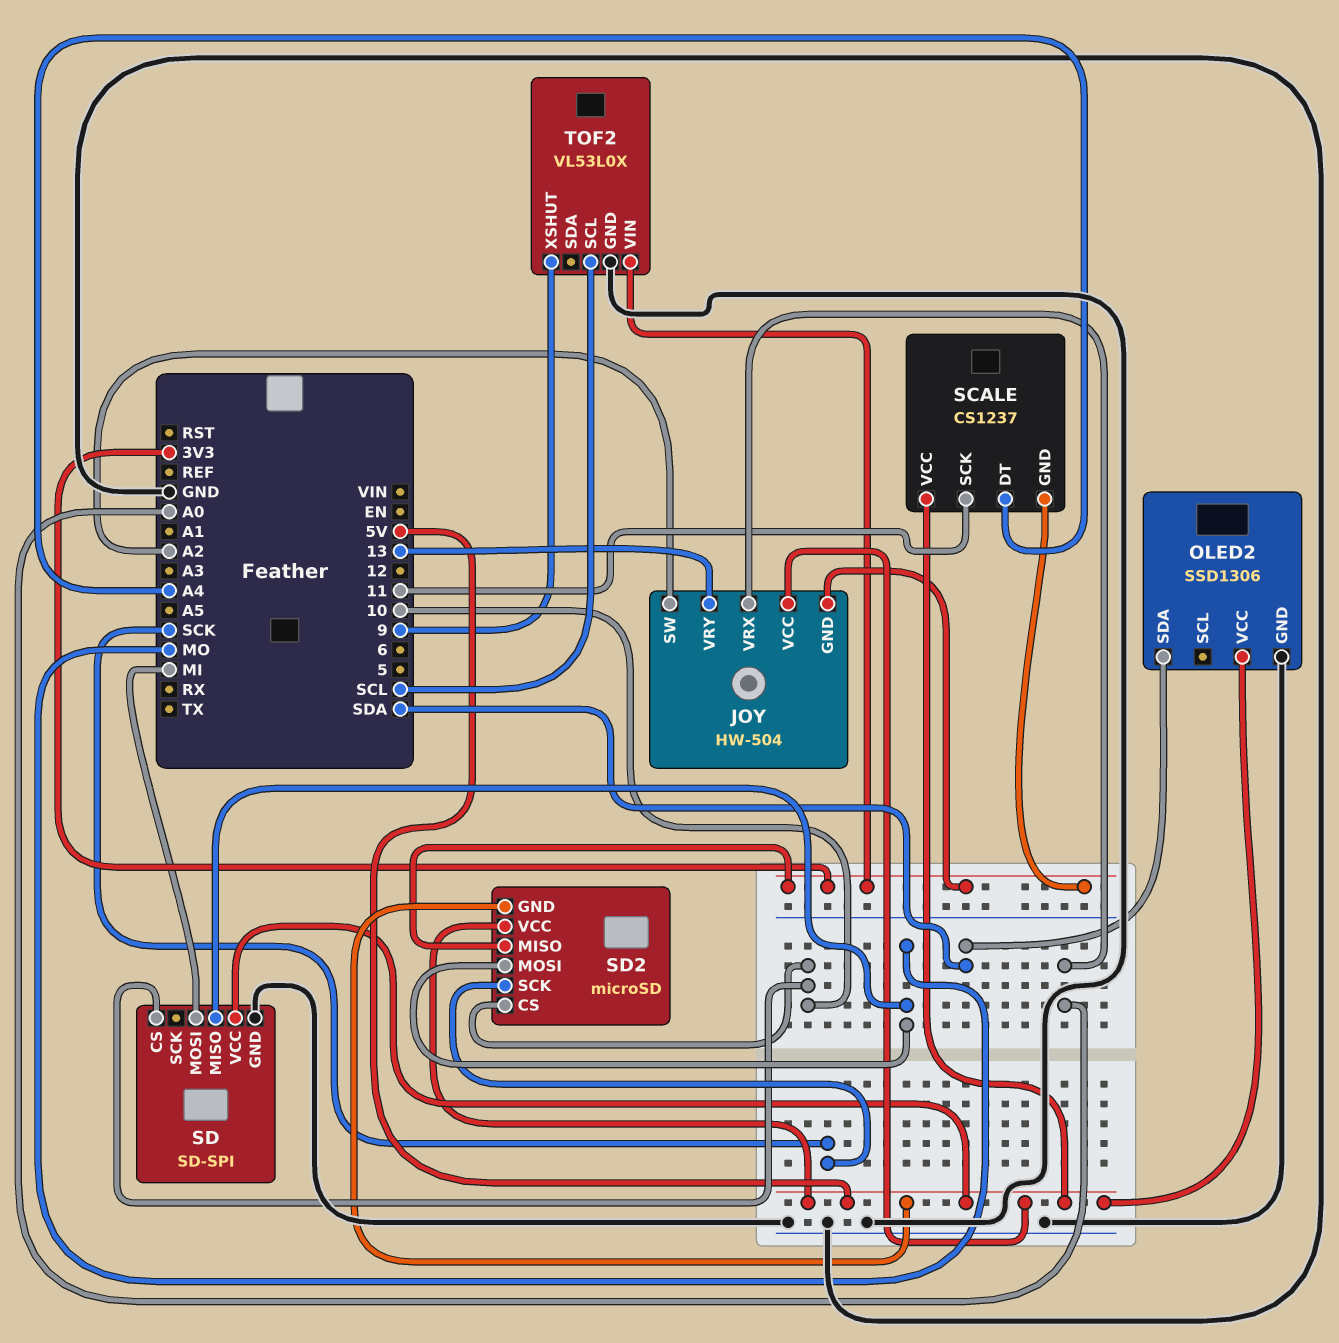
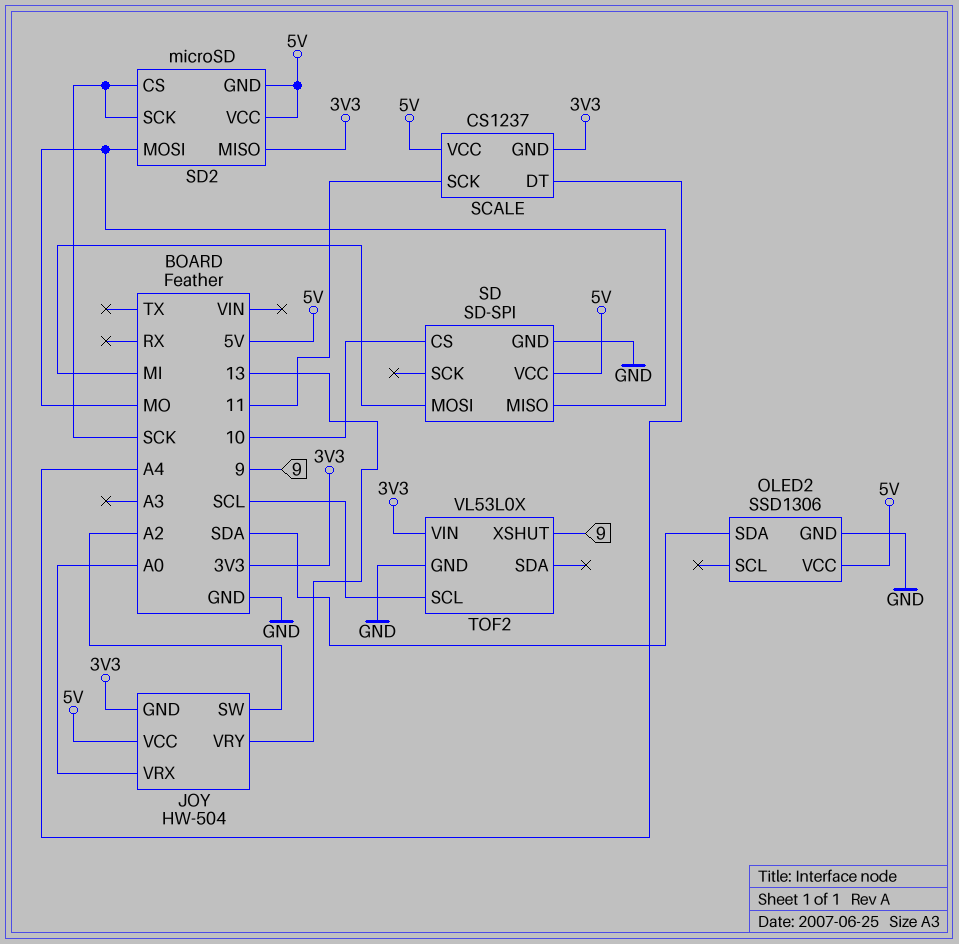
SD2 pin CS: 10 -> SCK

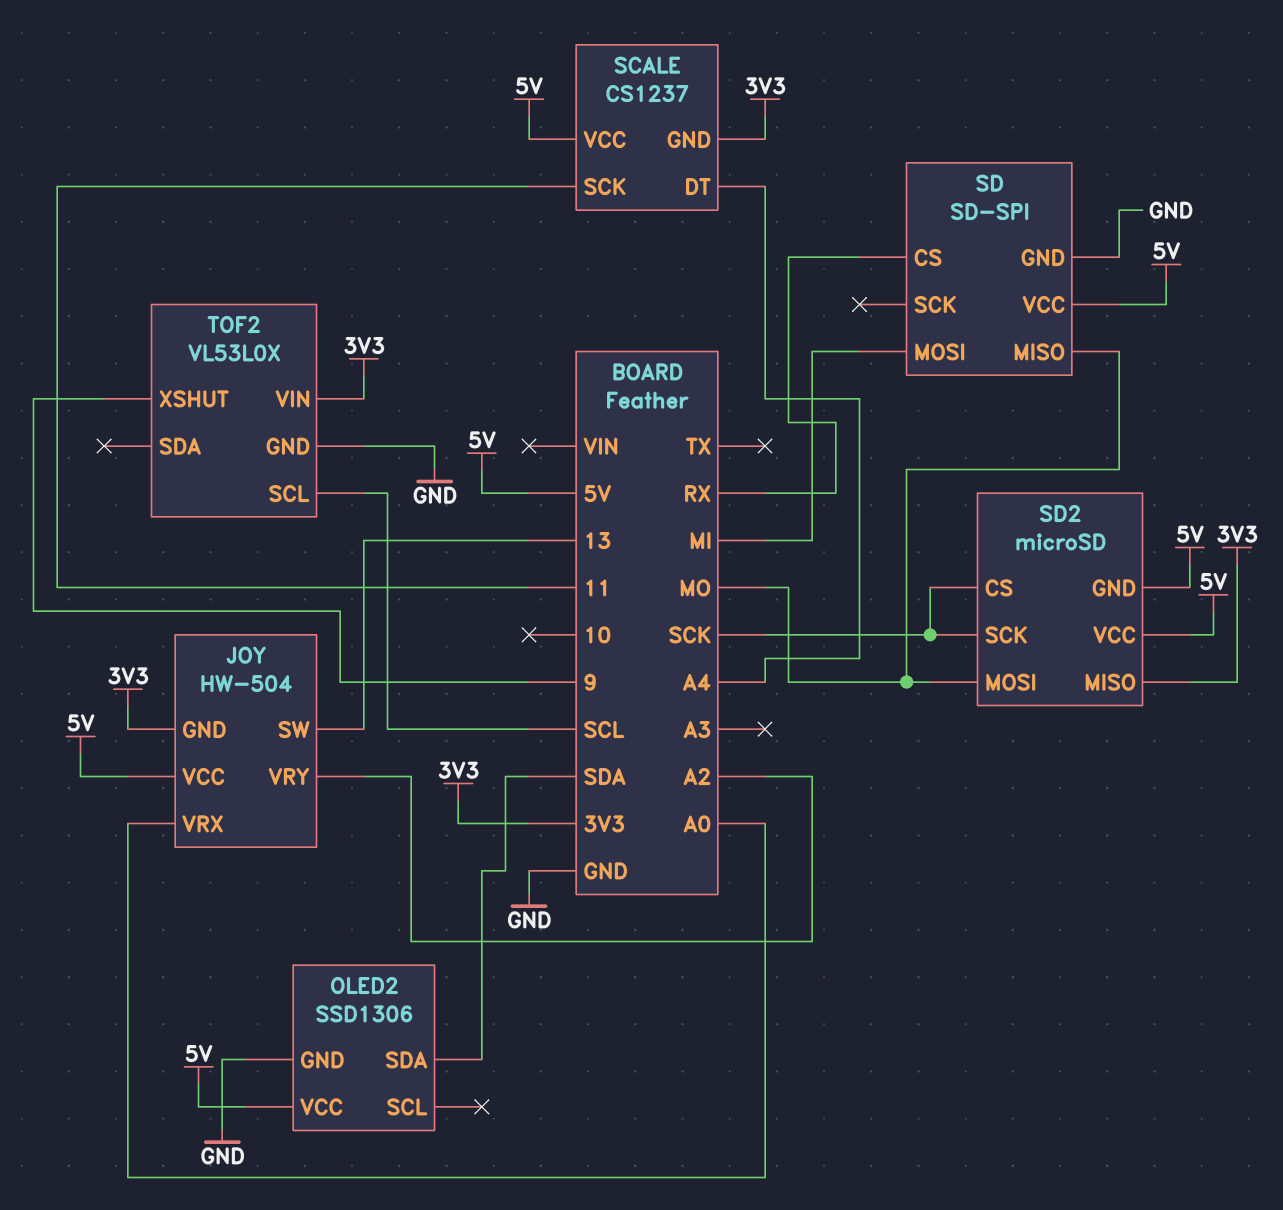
JOY pin SW: A2 -> 13
JOY pin VRY: 13 -> A2
SD pin CS: 10 -> RX

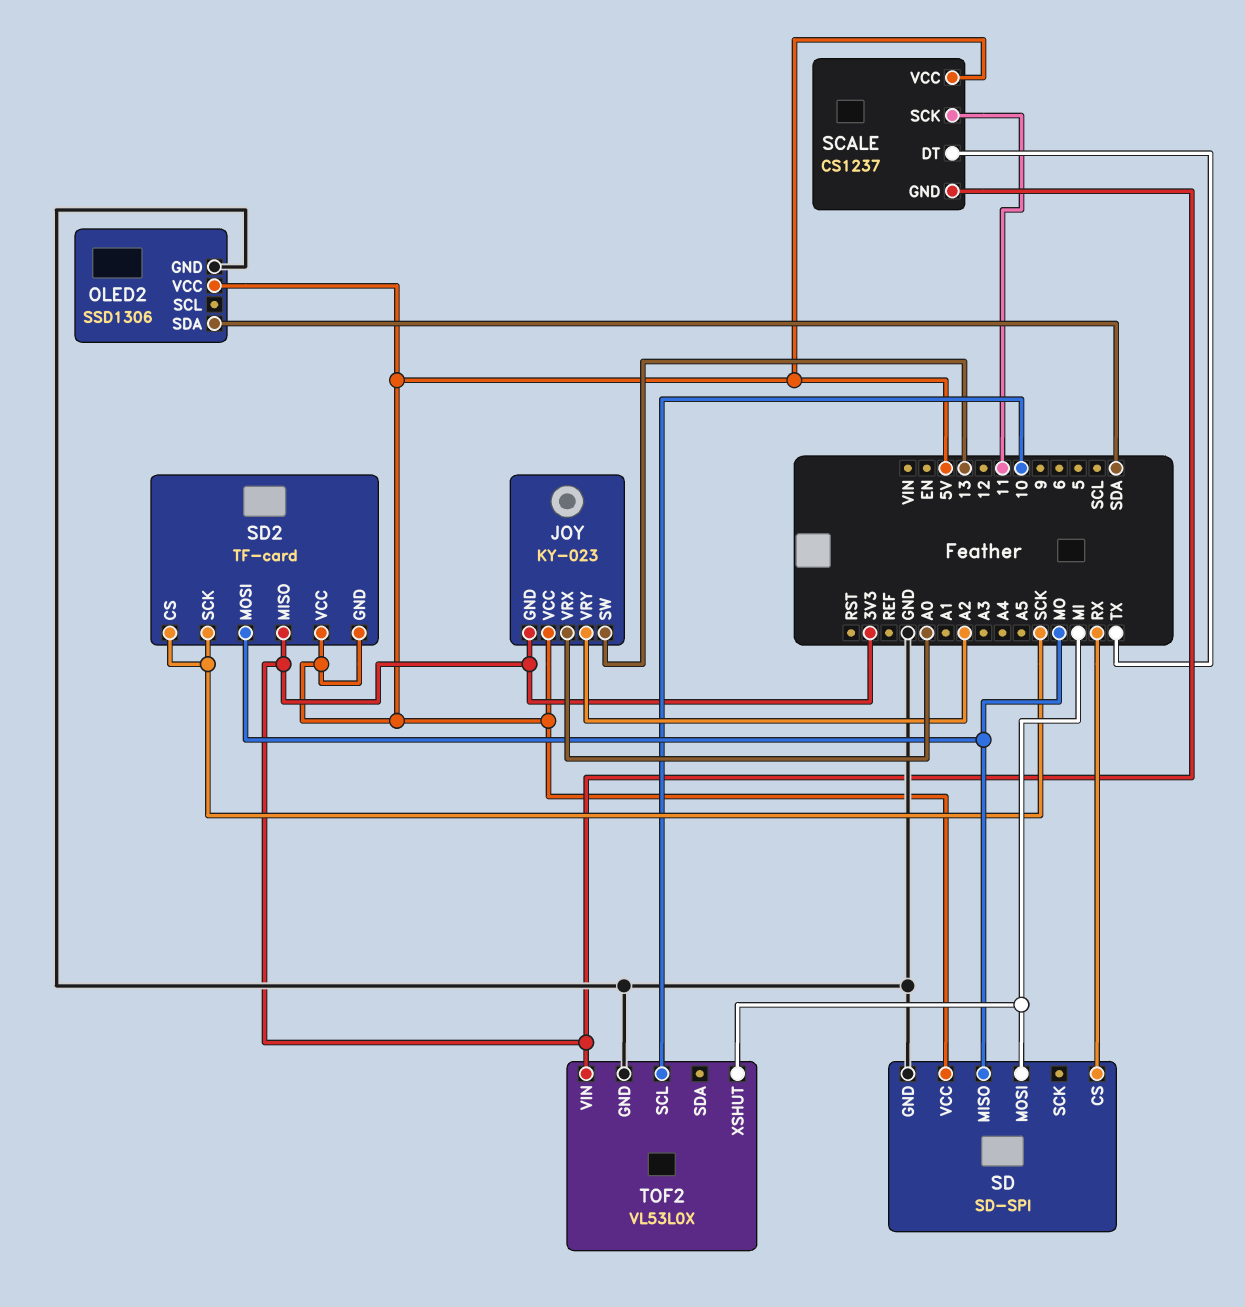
JOY: HW-504 -> KY-023
SCALE pin DT: A4 -> TX
SD2: microSD -> TF-card
TOF2 pin SCL: SCL -> 10
TOF2 pin XSHUT: 9 -> MI

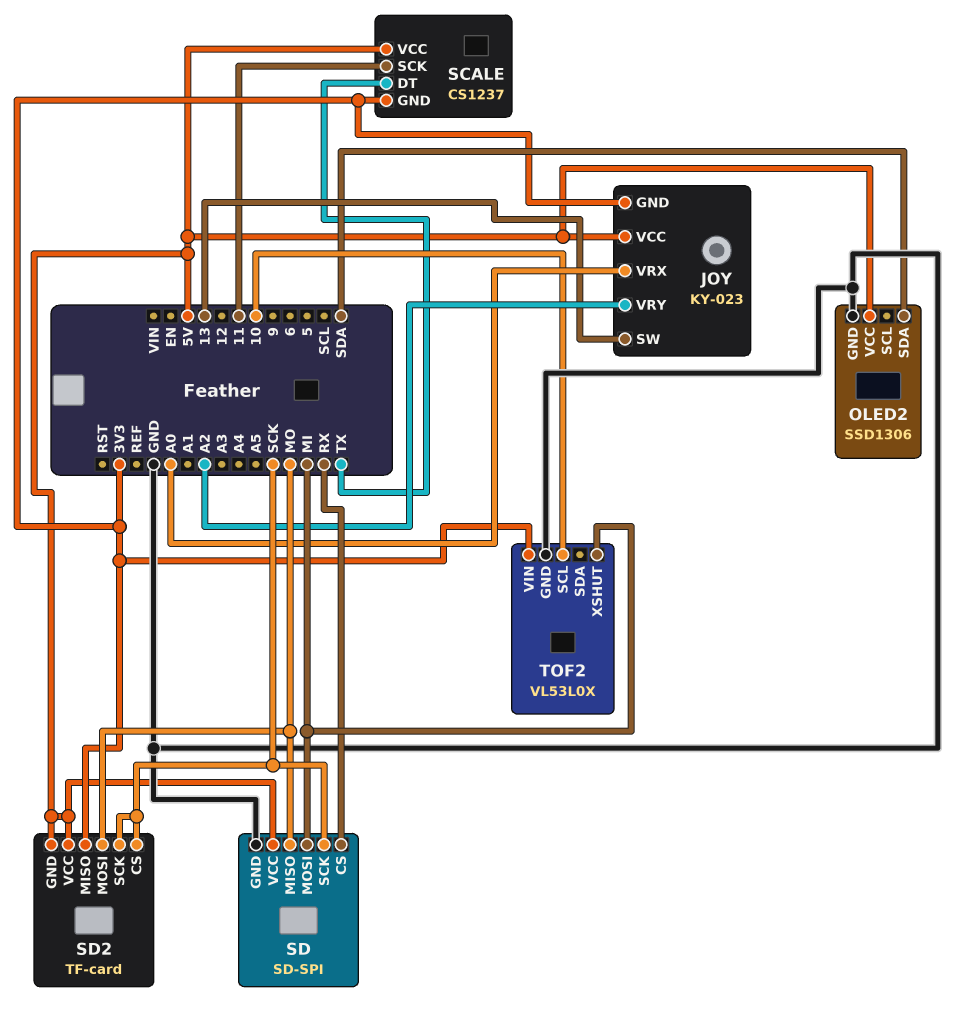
SD pin SCK: none -> SCK

